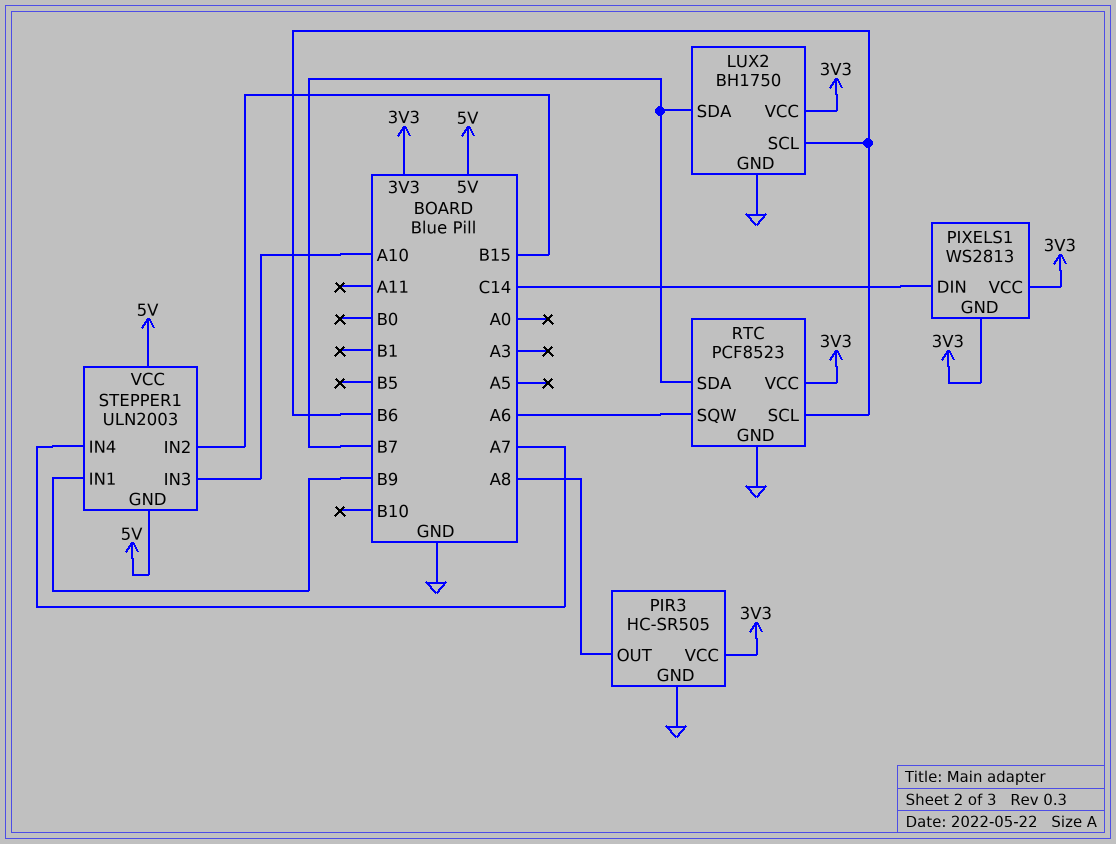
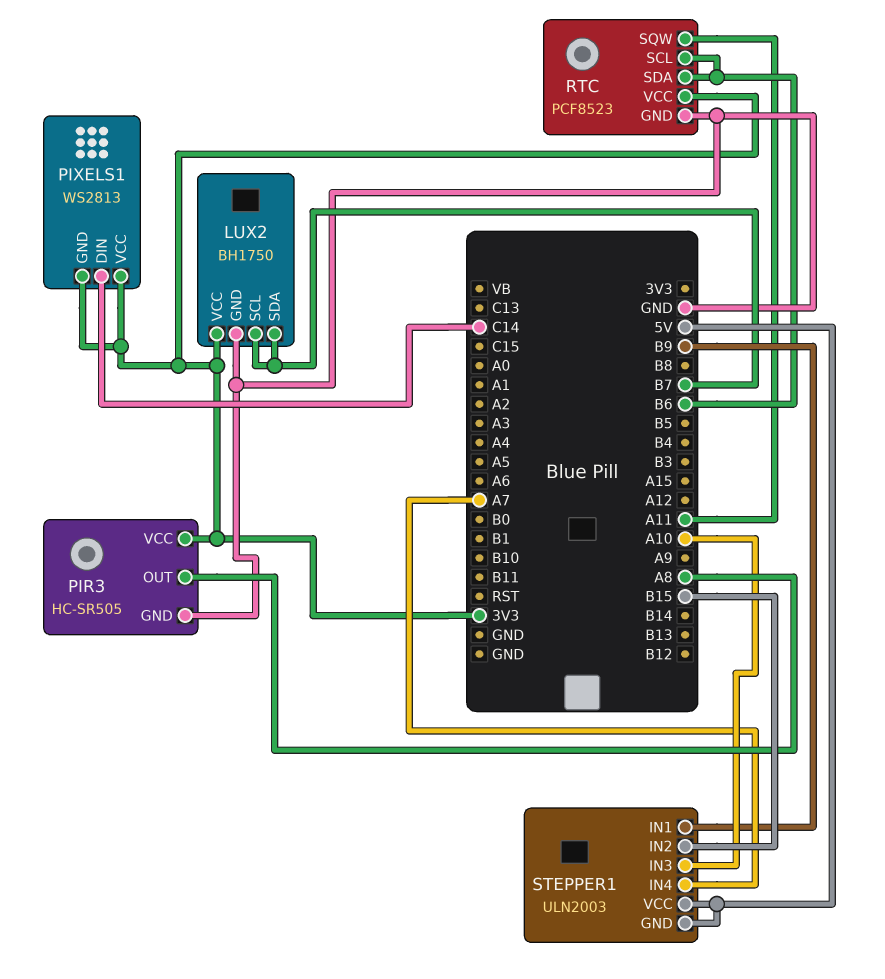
LUX2 pin SCL: B6 -> B7
RTC pin SDA: B7 -> B6
RTC pin SQW: A6 -> A11

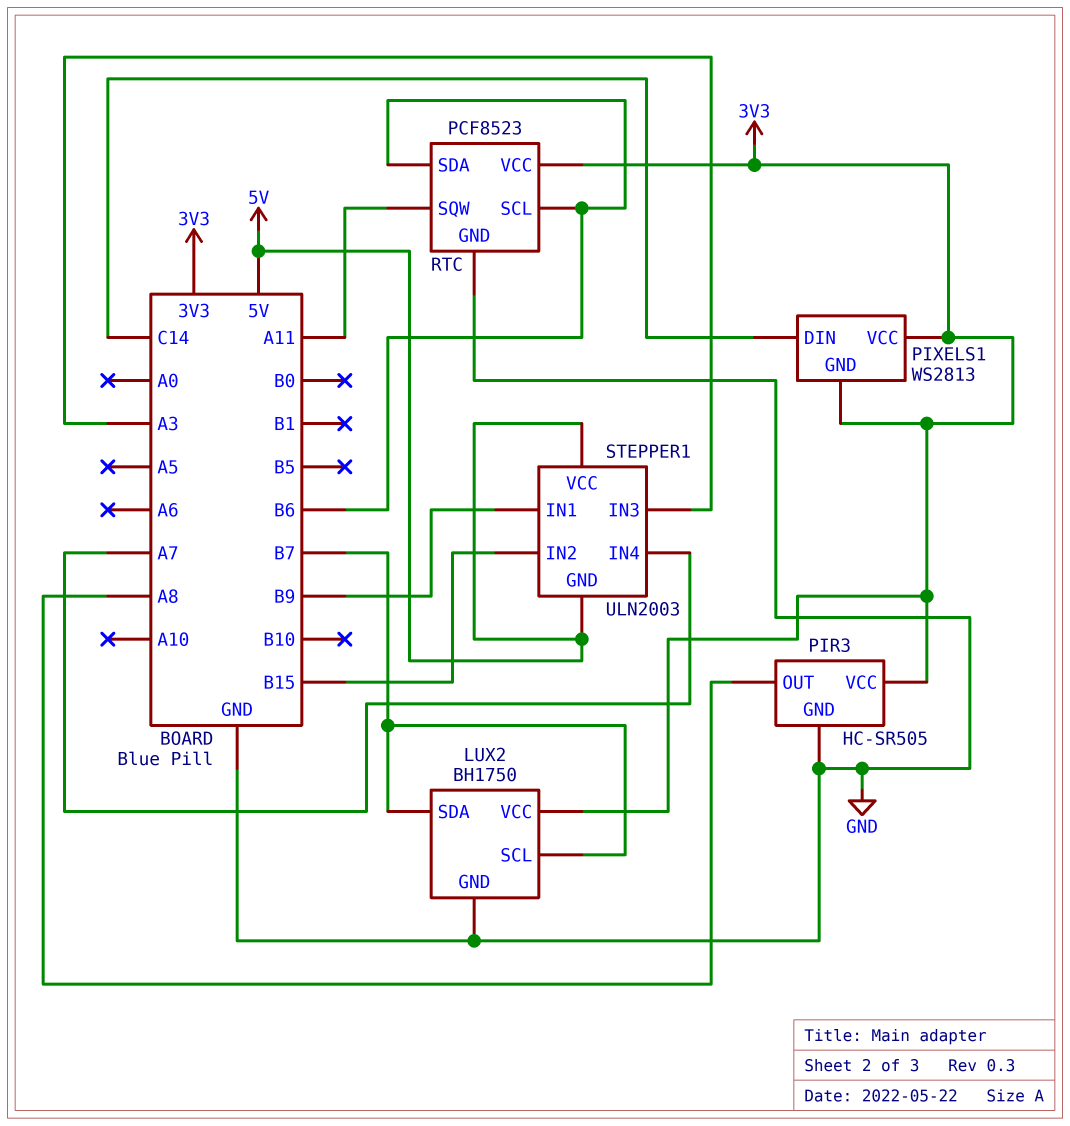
STEPPER1 pin IN3: A10 -> A3

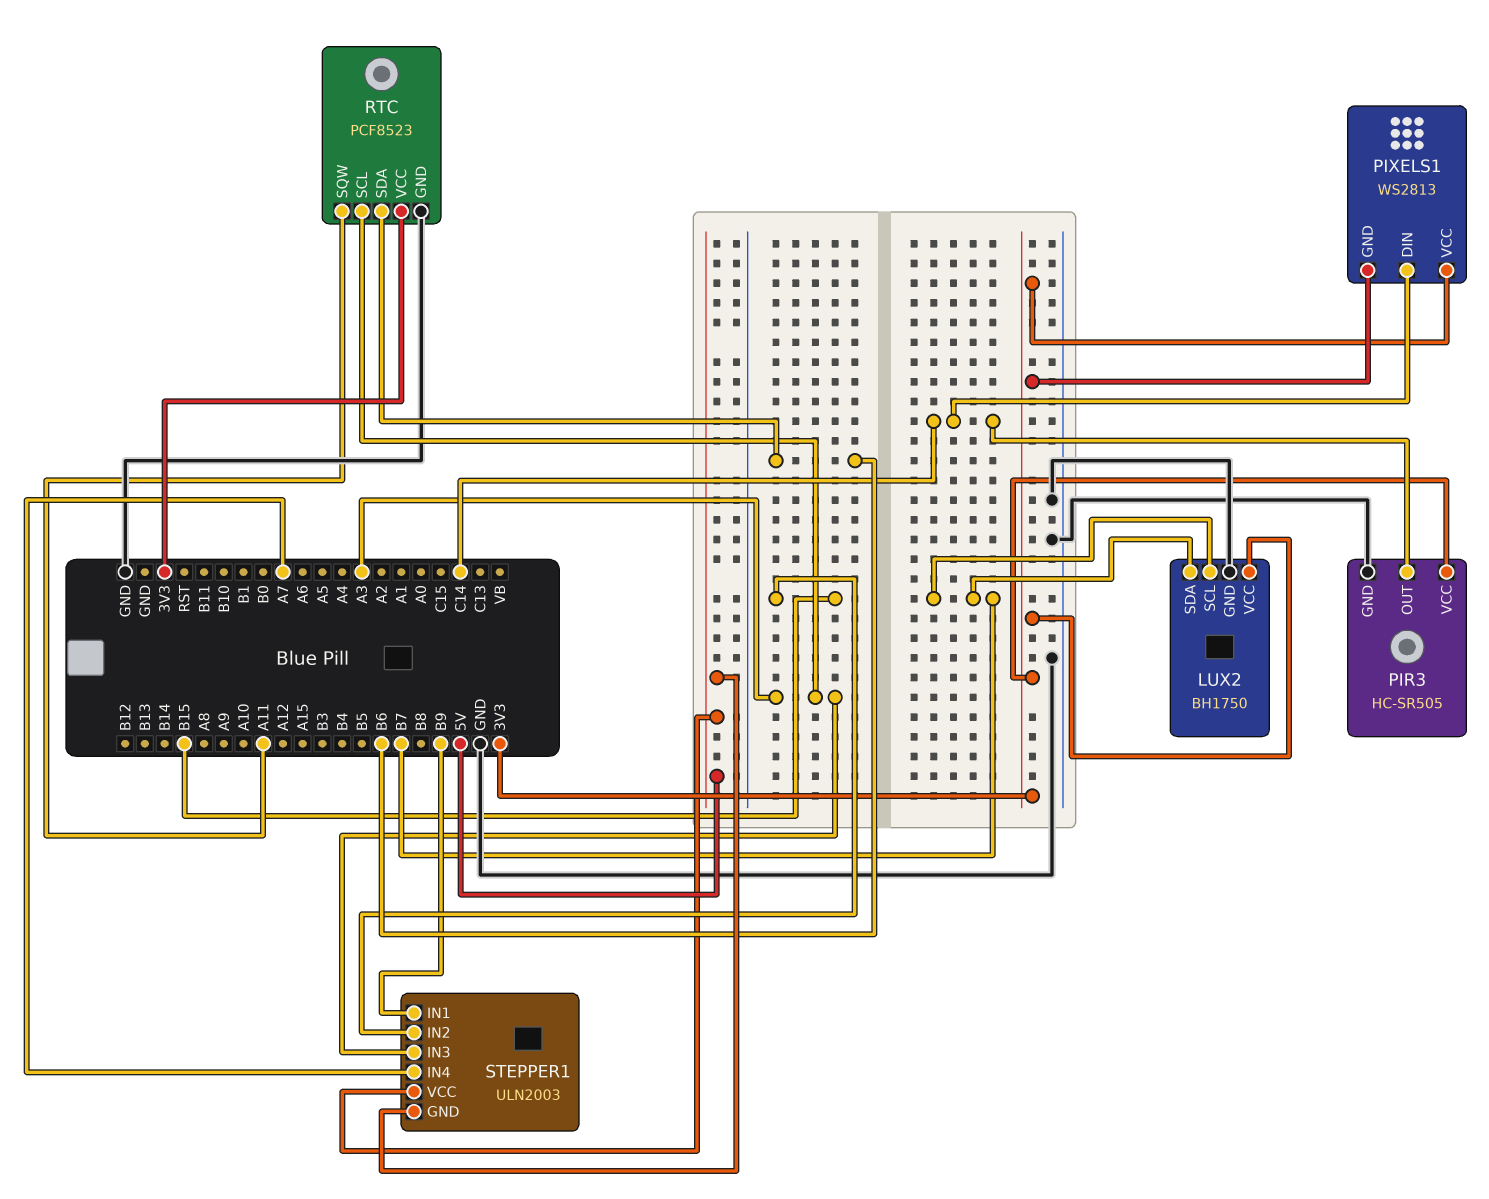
PIR3 pin OUT: A8 -> C14
RTC pin SCL: B6 -> A3

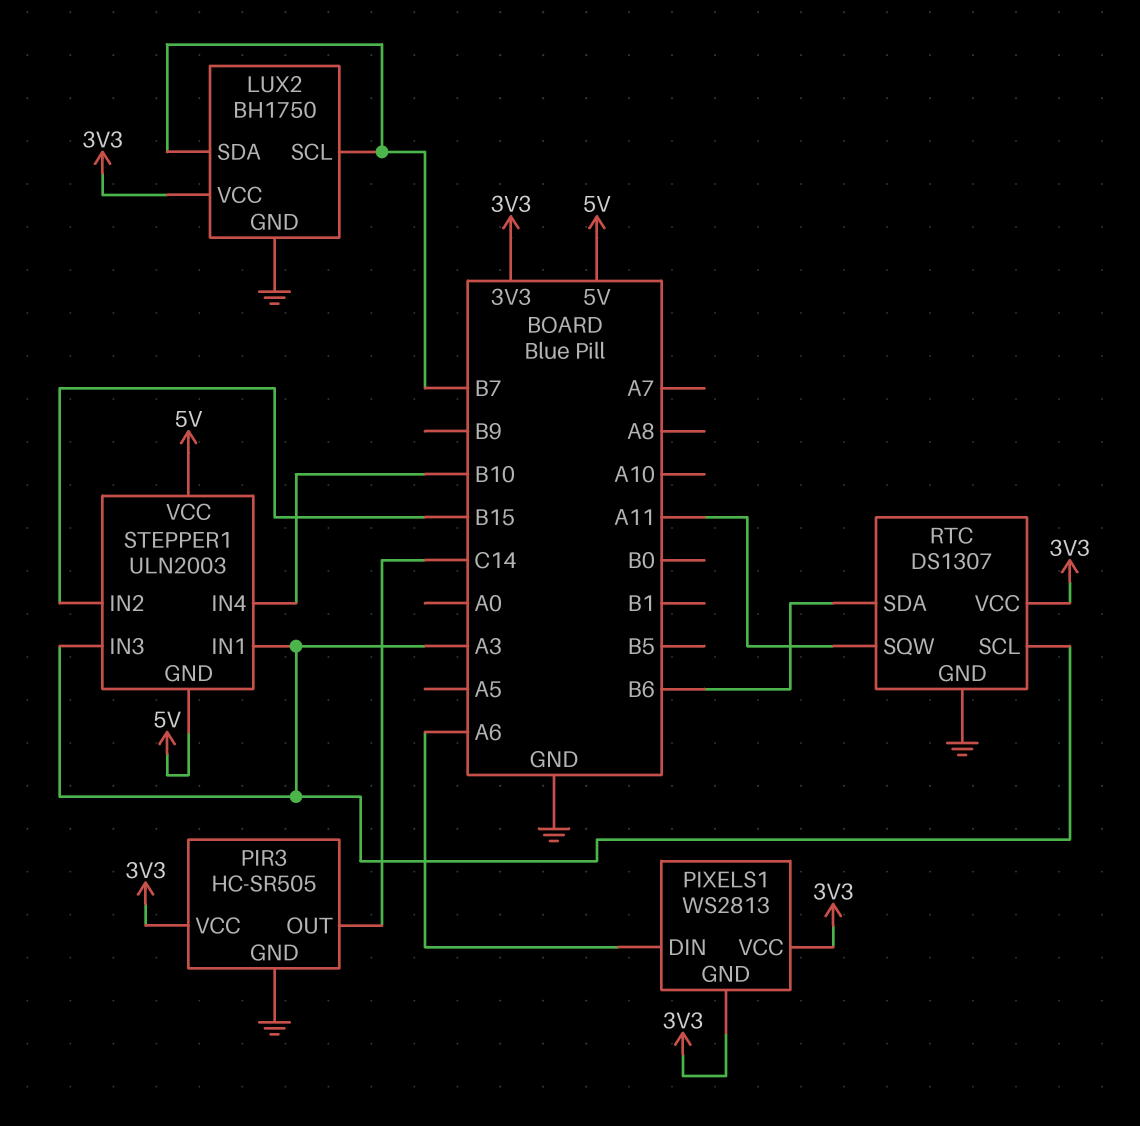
PIXELS1 pin DIN: C14 -> A6
RTC: PCF8523 -> DS1307
STEPPER1 pin IN1: B9 -> A3
STEPPER1 pin IN4: A7 -> B10

